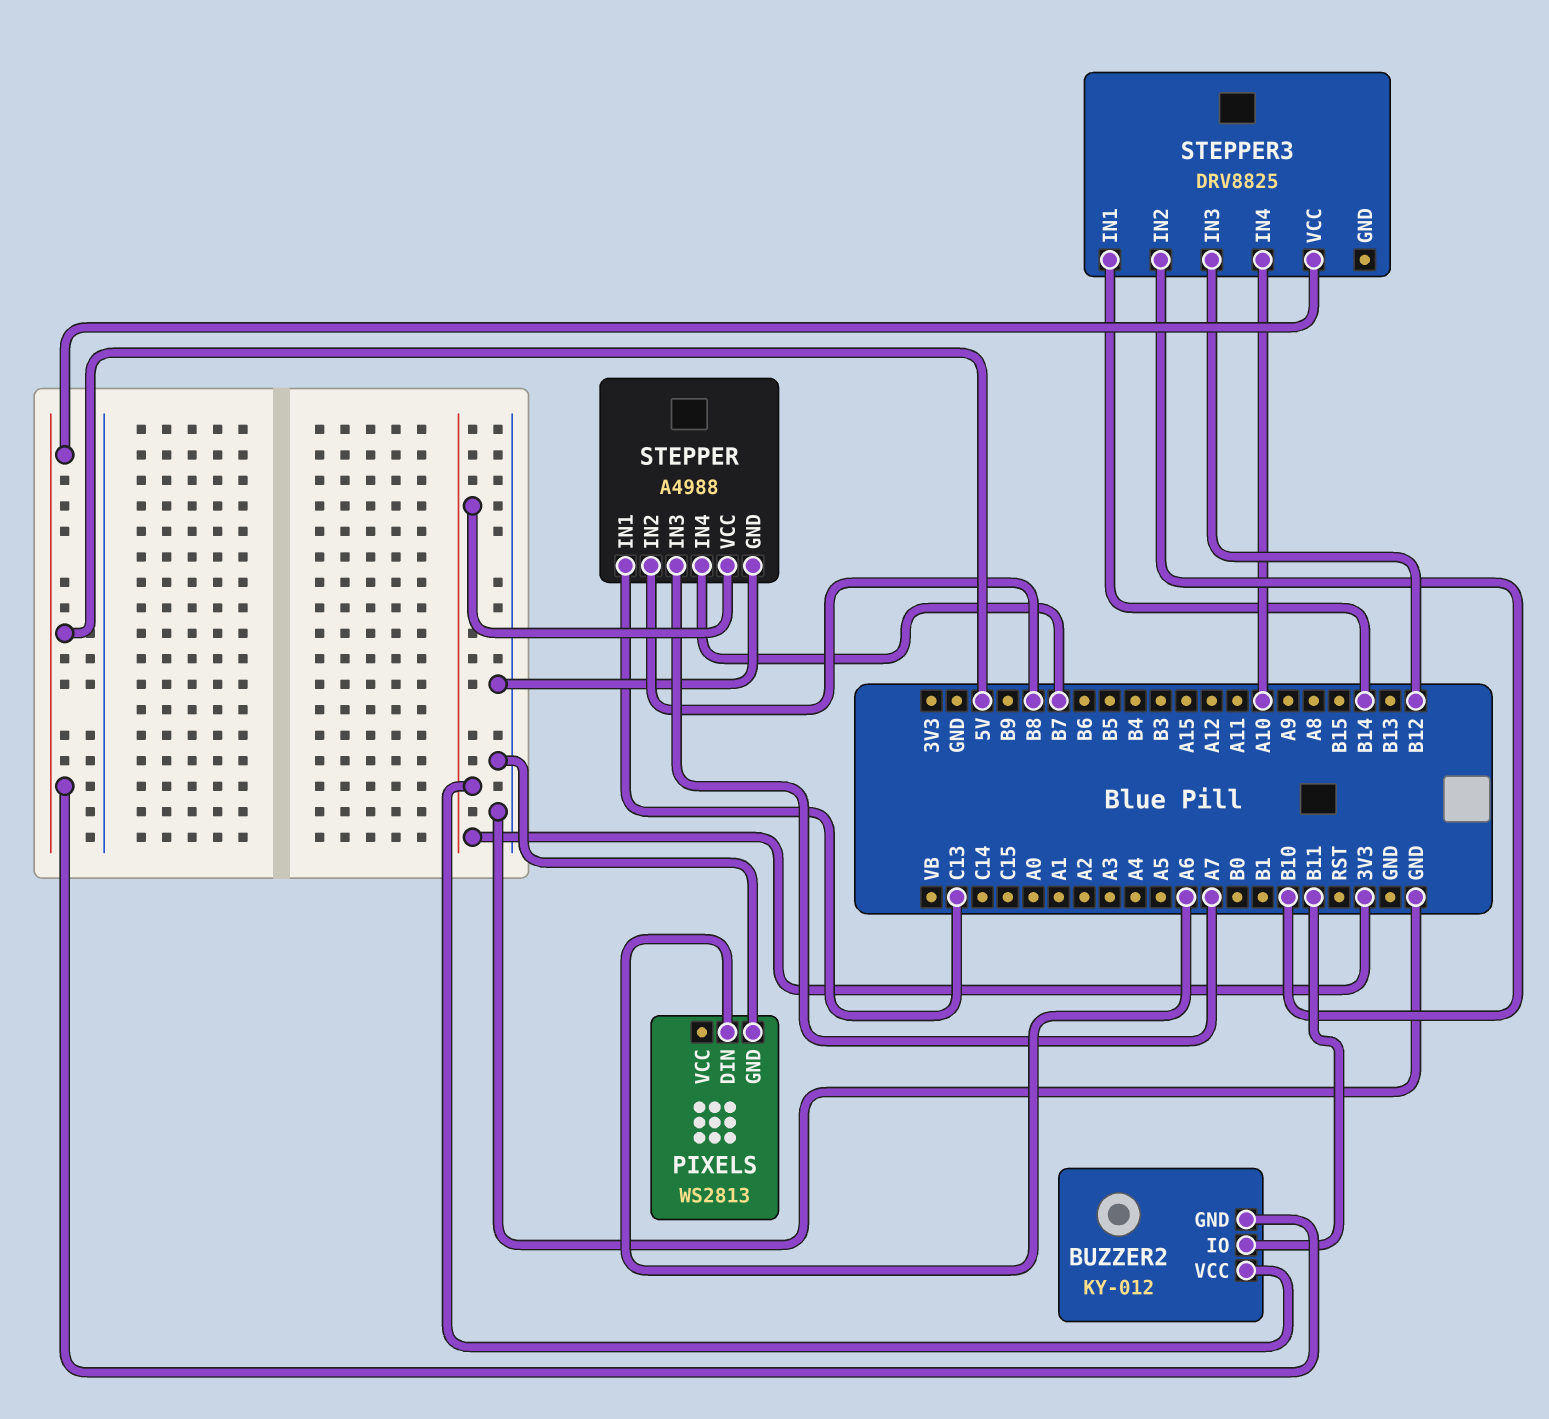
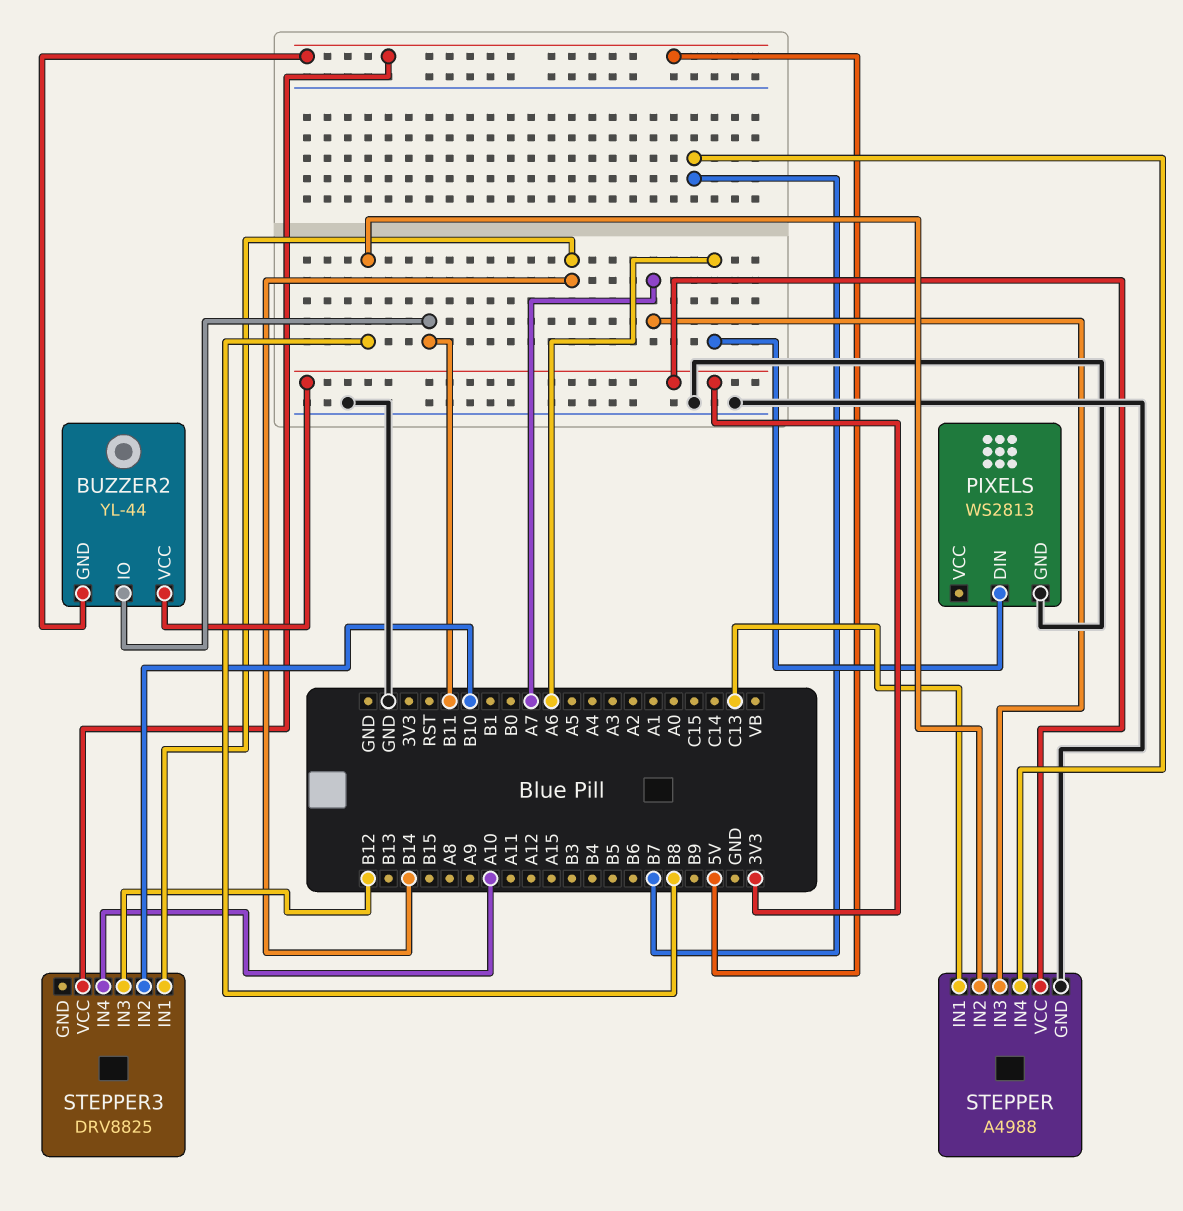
BUZZER2: KY-012 -> YL-44

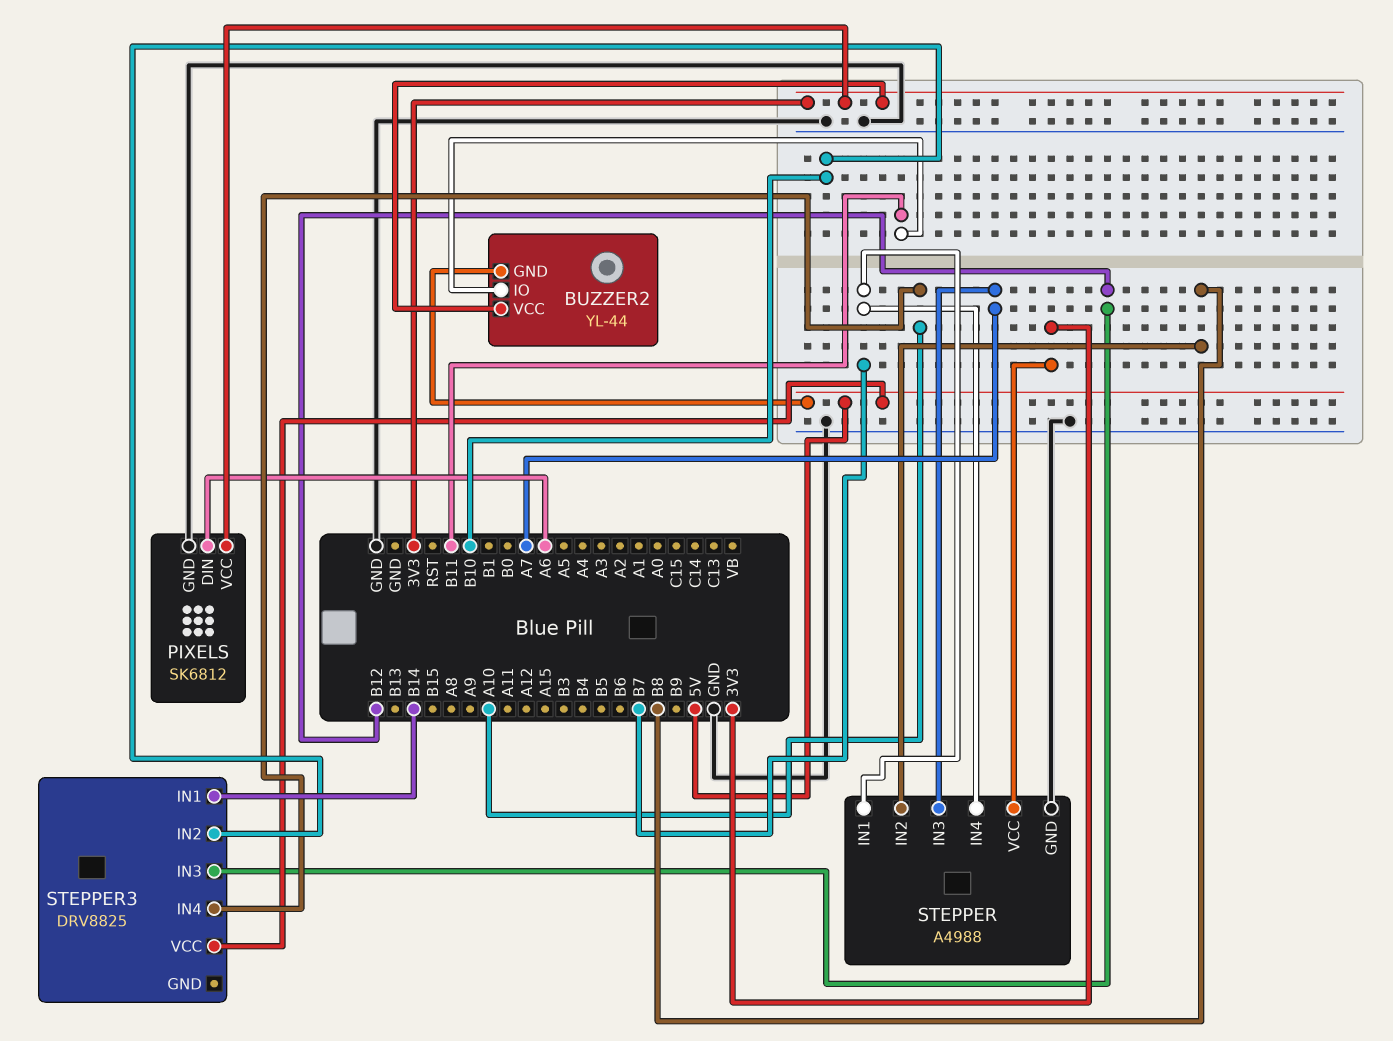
PIXELS: WS2813 -> SK6812
PIXELS pin VCC: none -> 3V3
STEPPER pin IN1: C13 -> B7

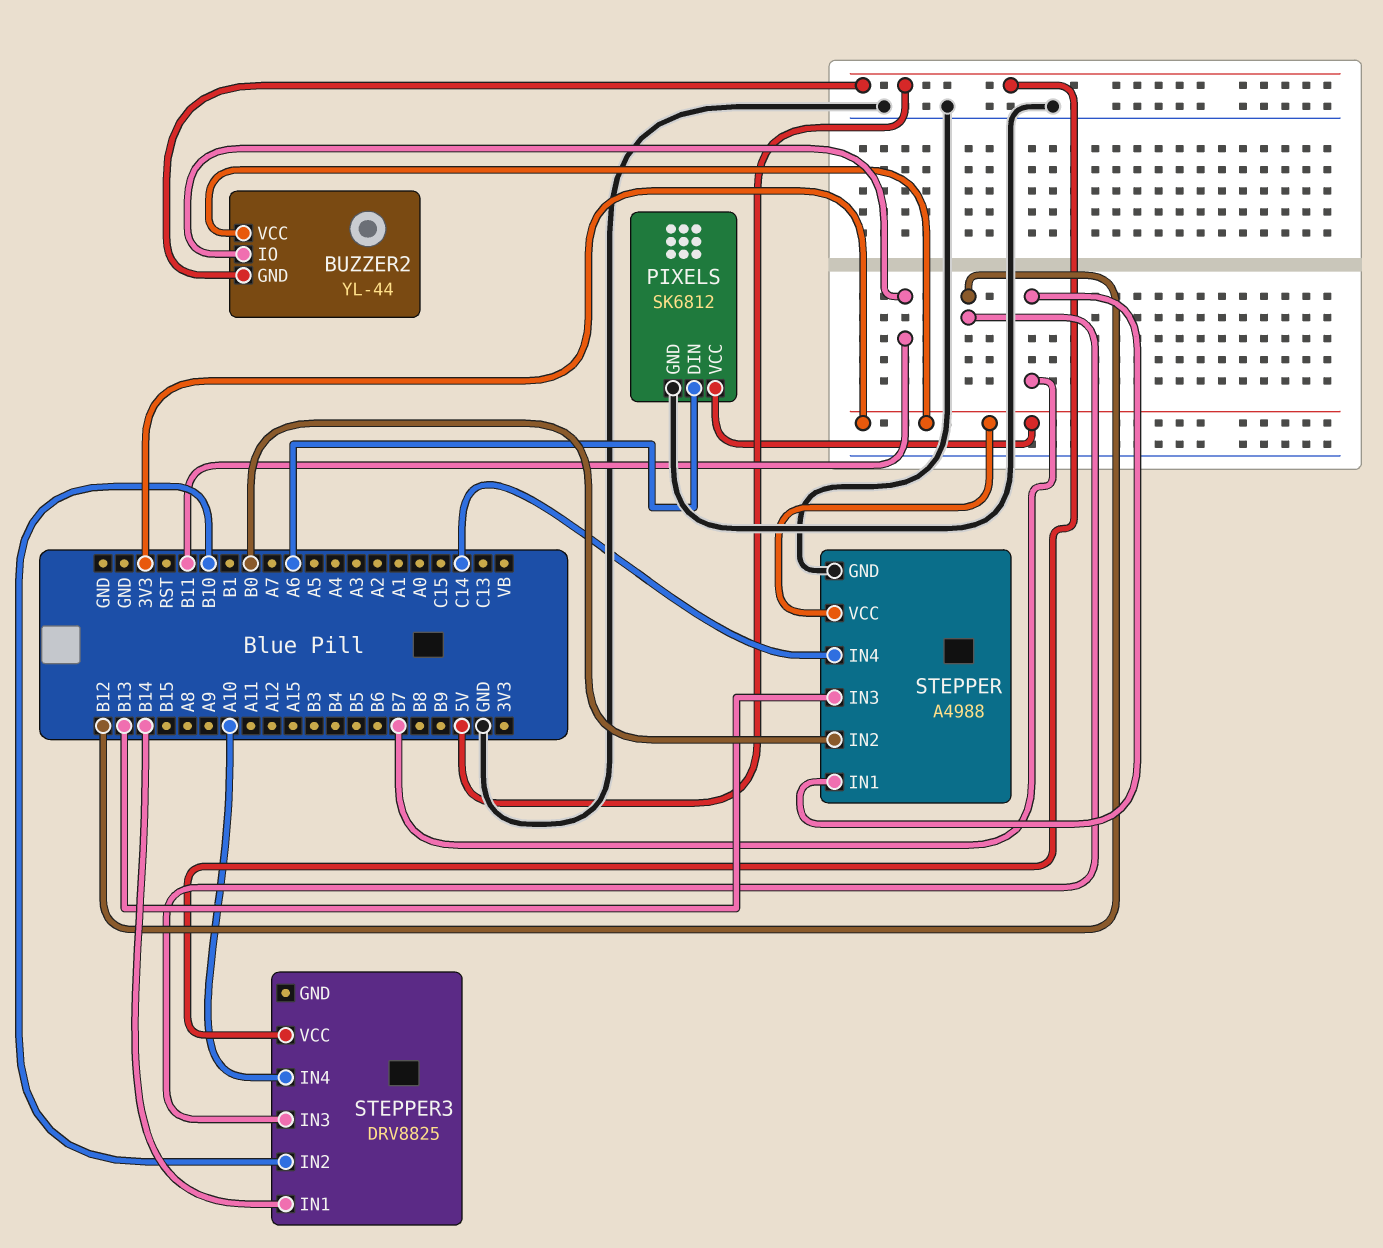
STEPPER pin IN2: B8 -> B0
STEPPER pin IN3: A7 -> B13
STEPPER pin IN4: B7 -> C14

